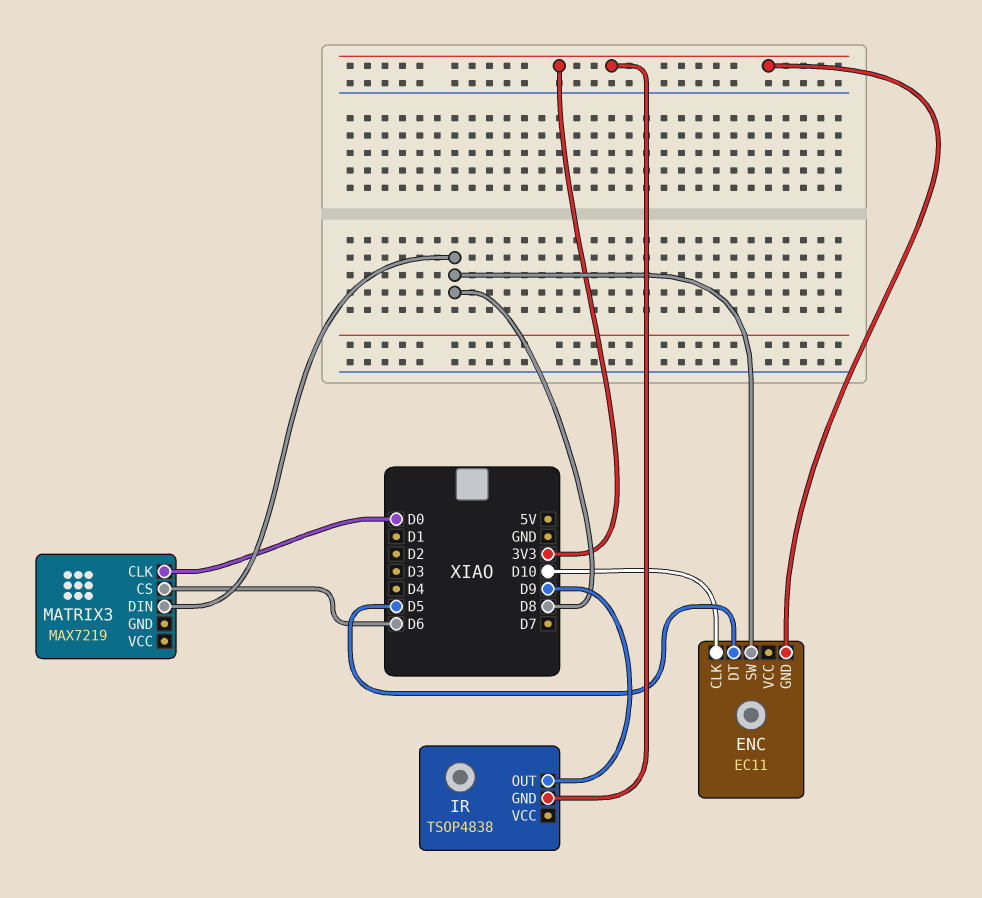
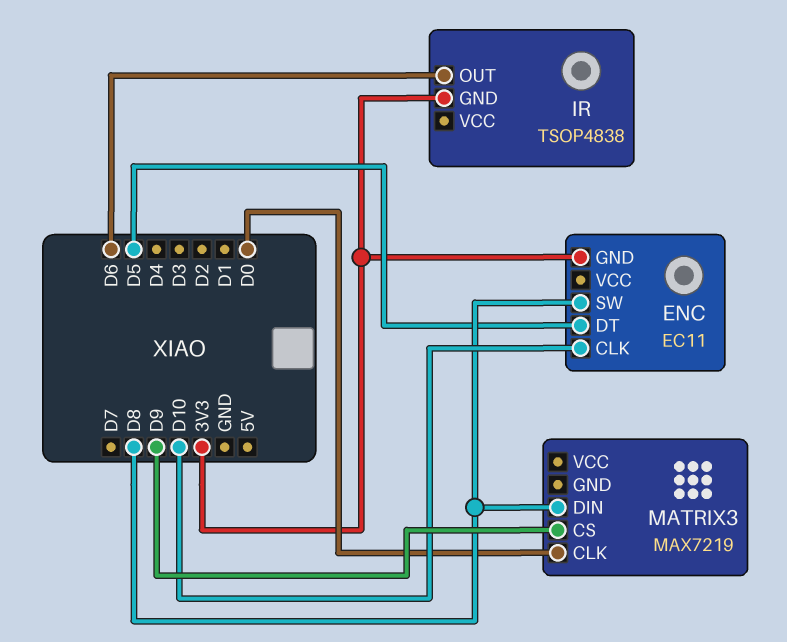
IR pin OUT: D9 -> D6
MATRIX3 pin CS: D6 -> D9

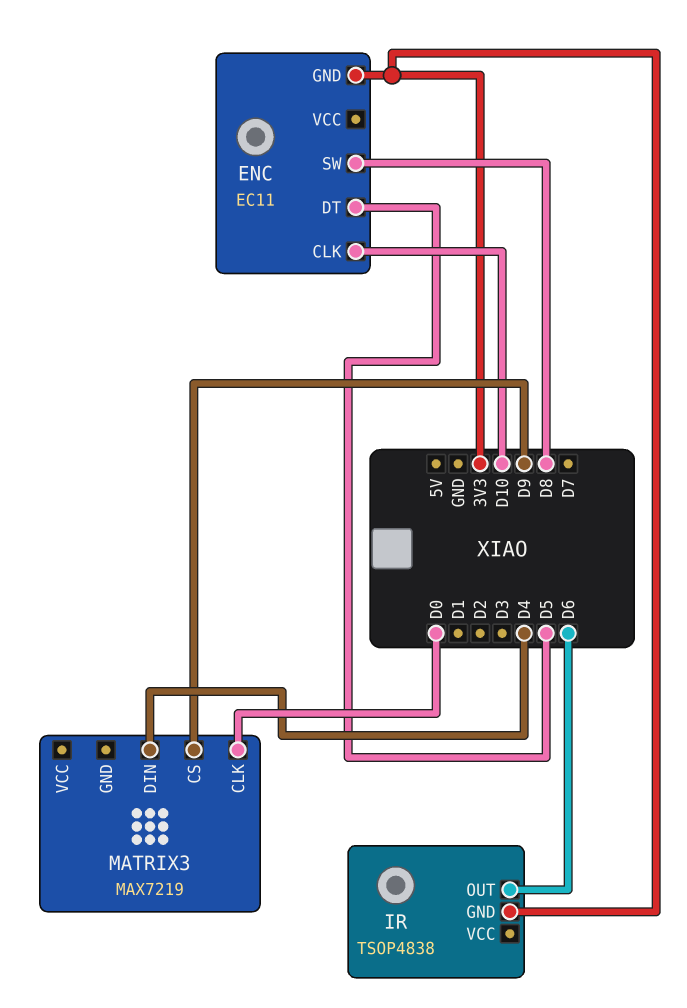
MATRIX3 pin DIN: D8 -> D4

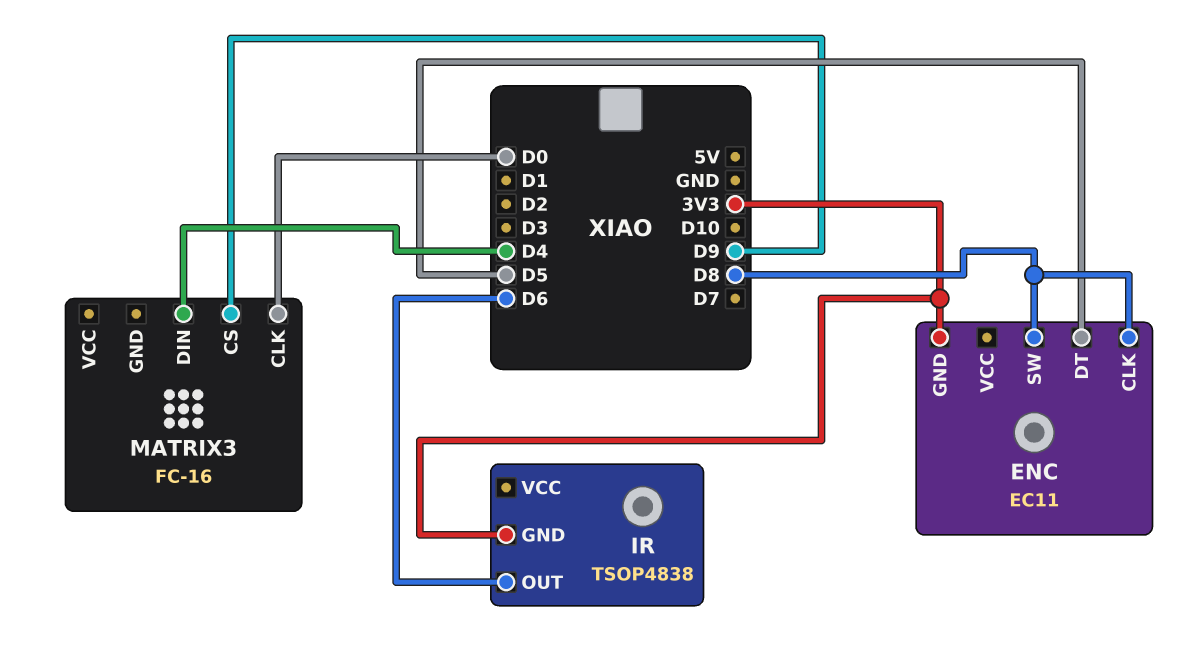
ENC pin CLK: D10 -> D8
MATRIX3: MAX7219 -> FC-16

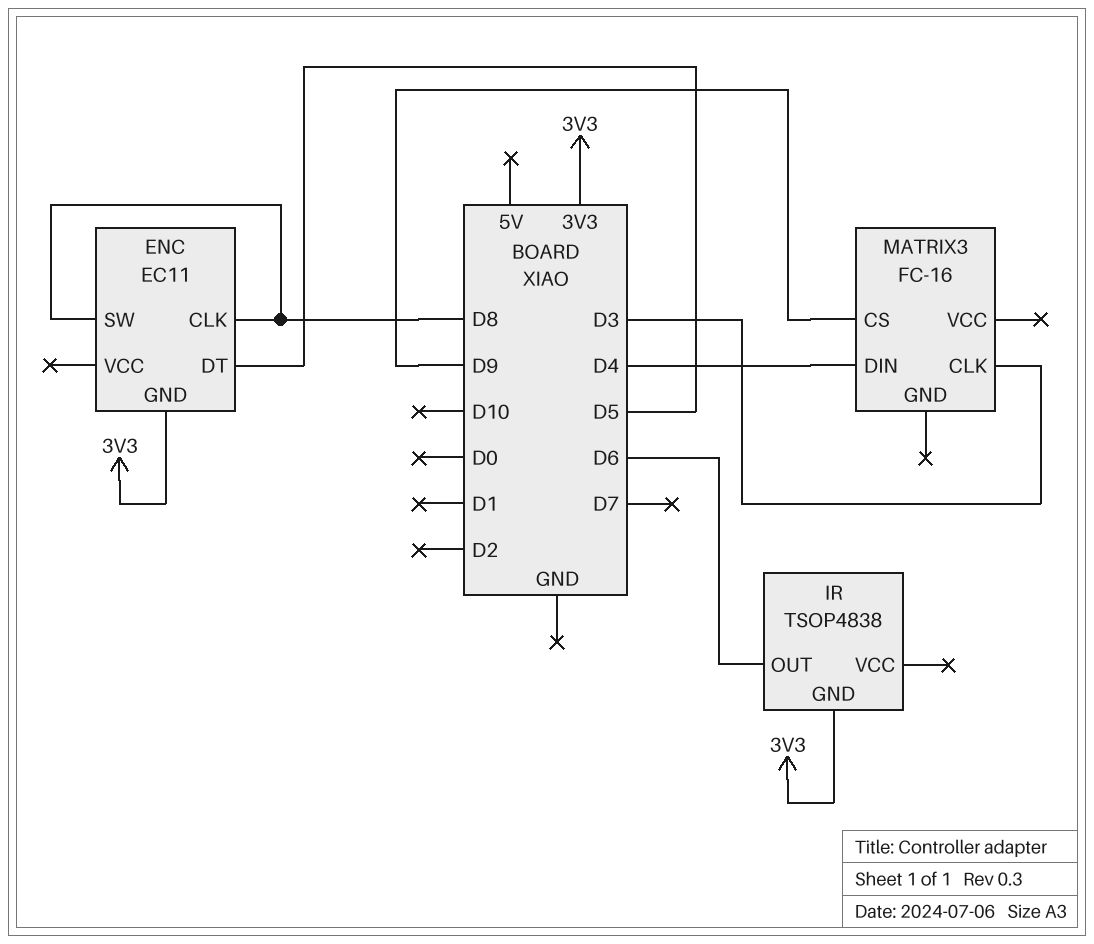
MATRIX3 pin CLK: D0 -> D3

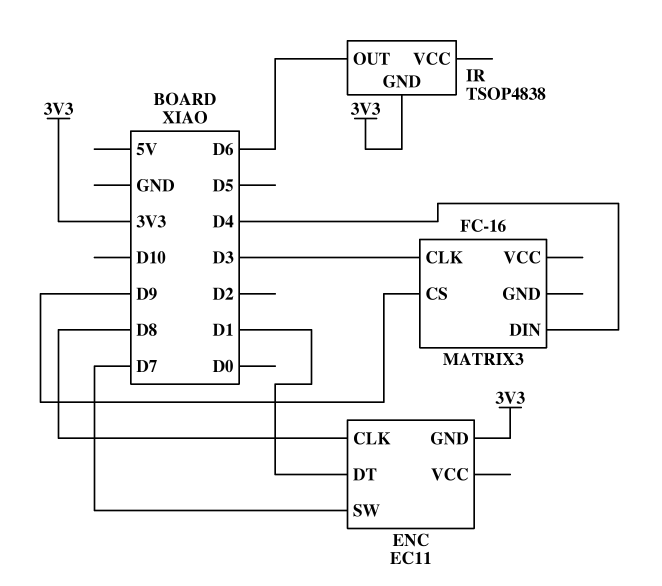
ENC pin DT: D5 -> D1
ENC pin SW: D8 -> D7

